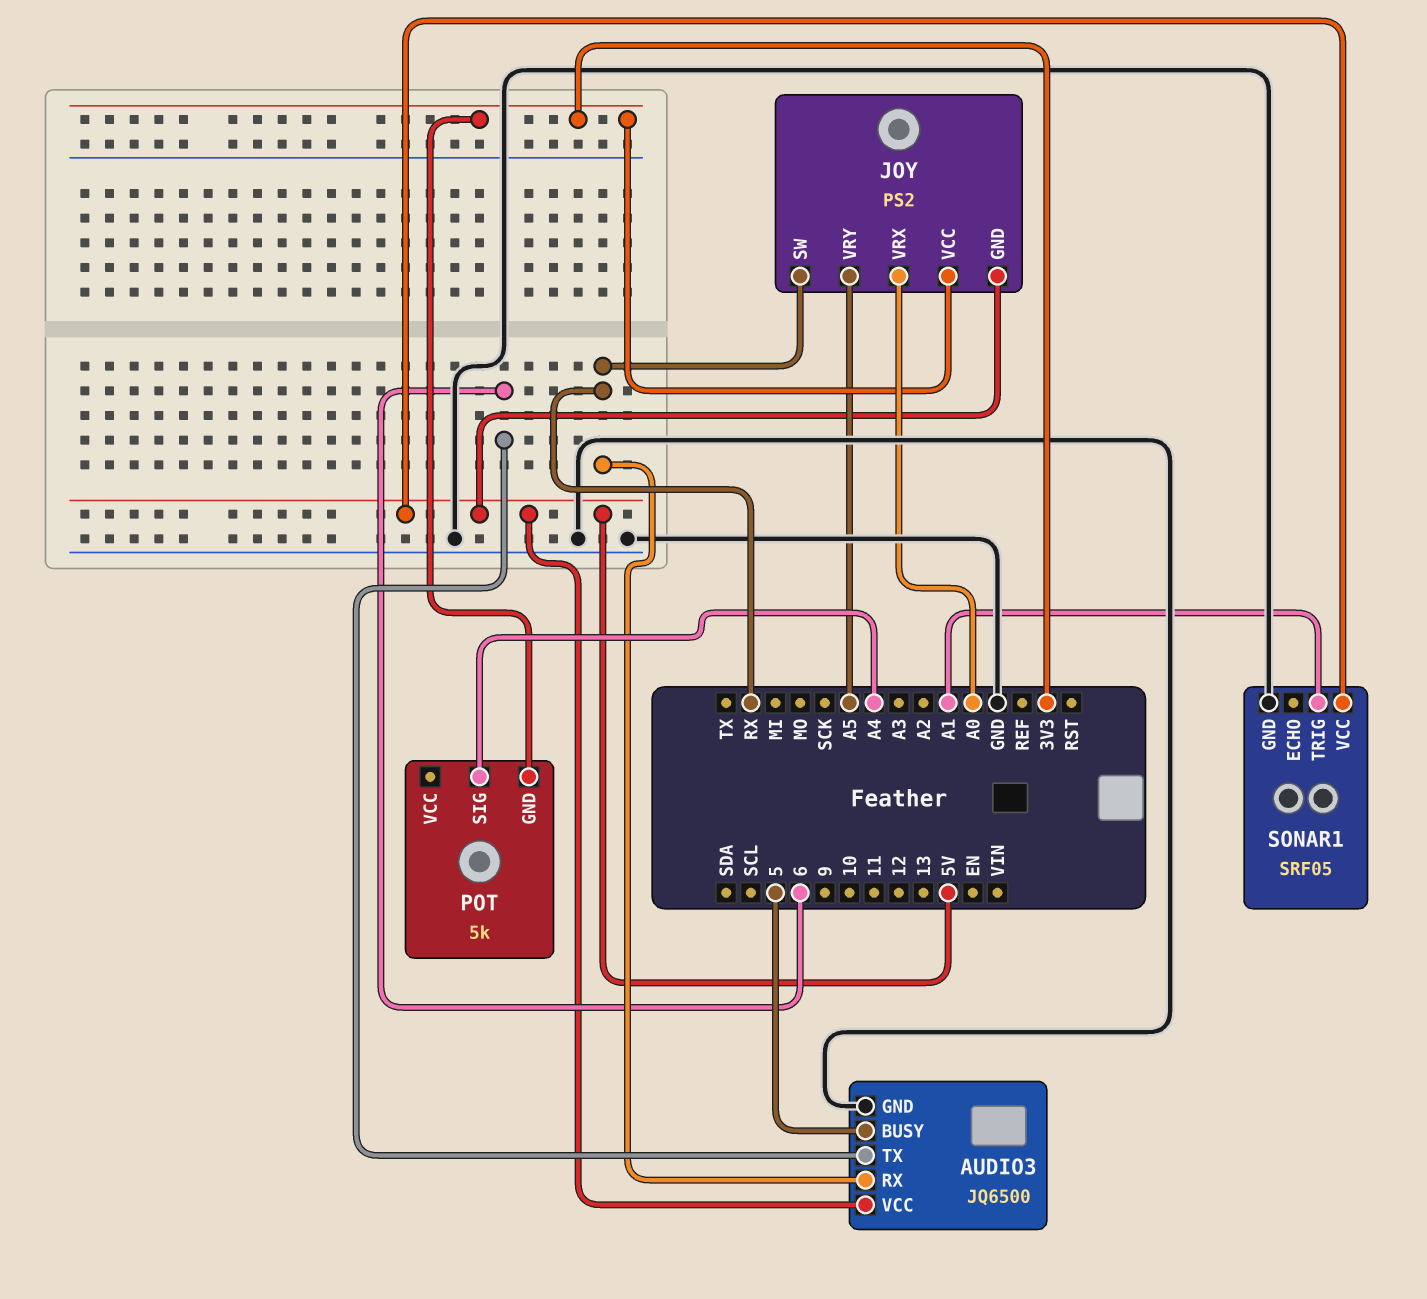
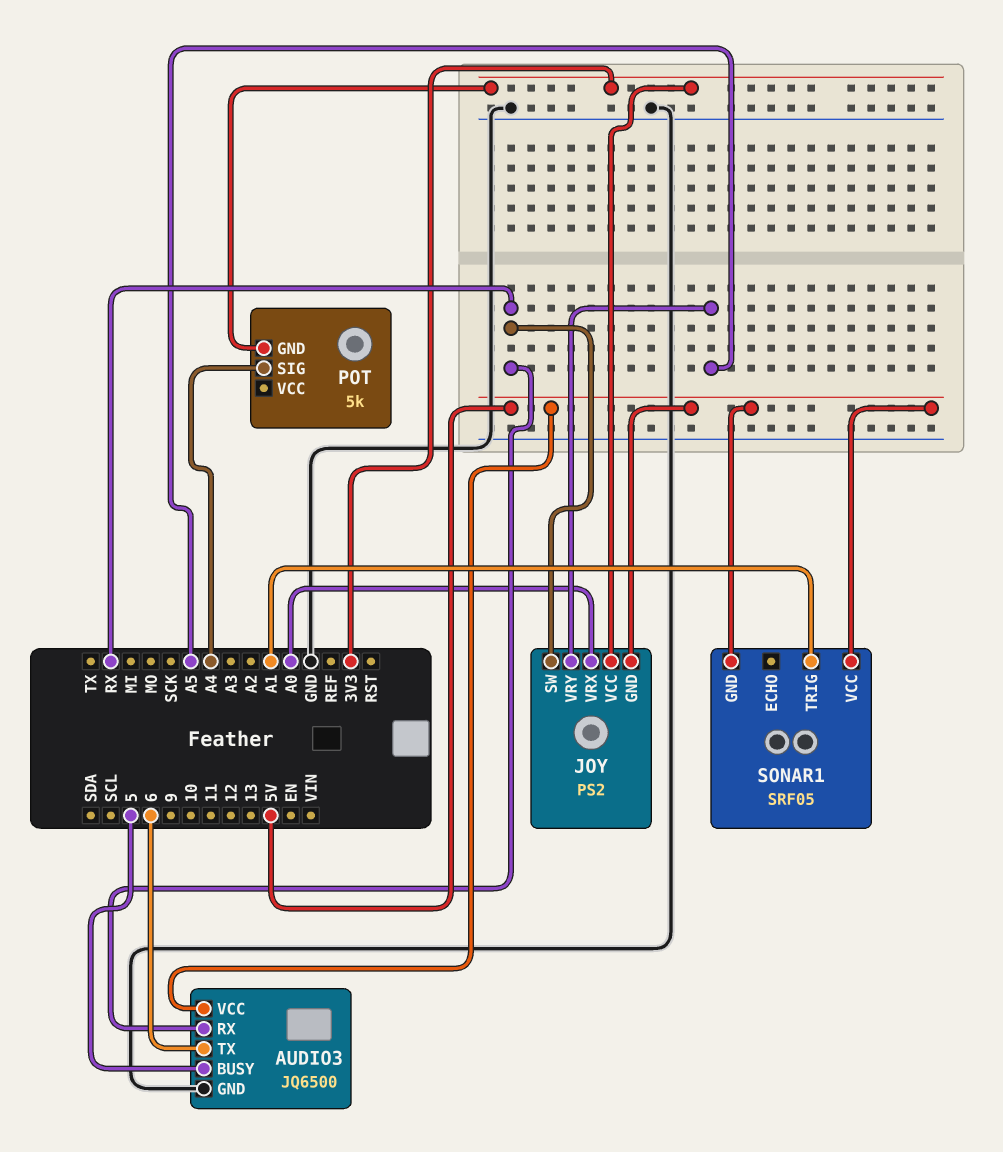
SONAR1 pin GND: GND -> 5V

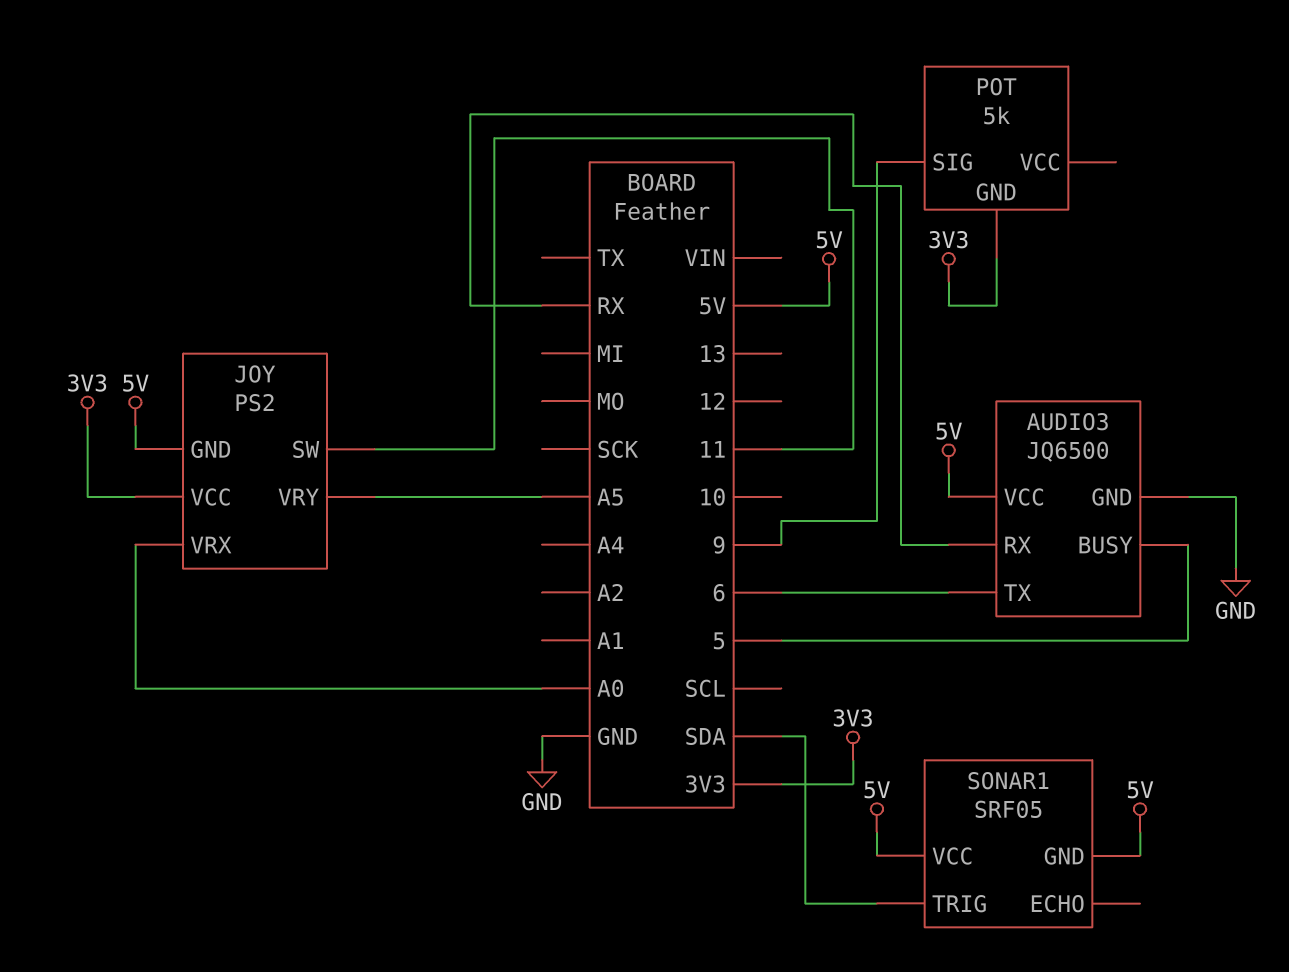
JOY pin SW: RX -> 11
POT pin SIG: A4 -> 9
SONAR1 pin TRIG: A1 -> SDA

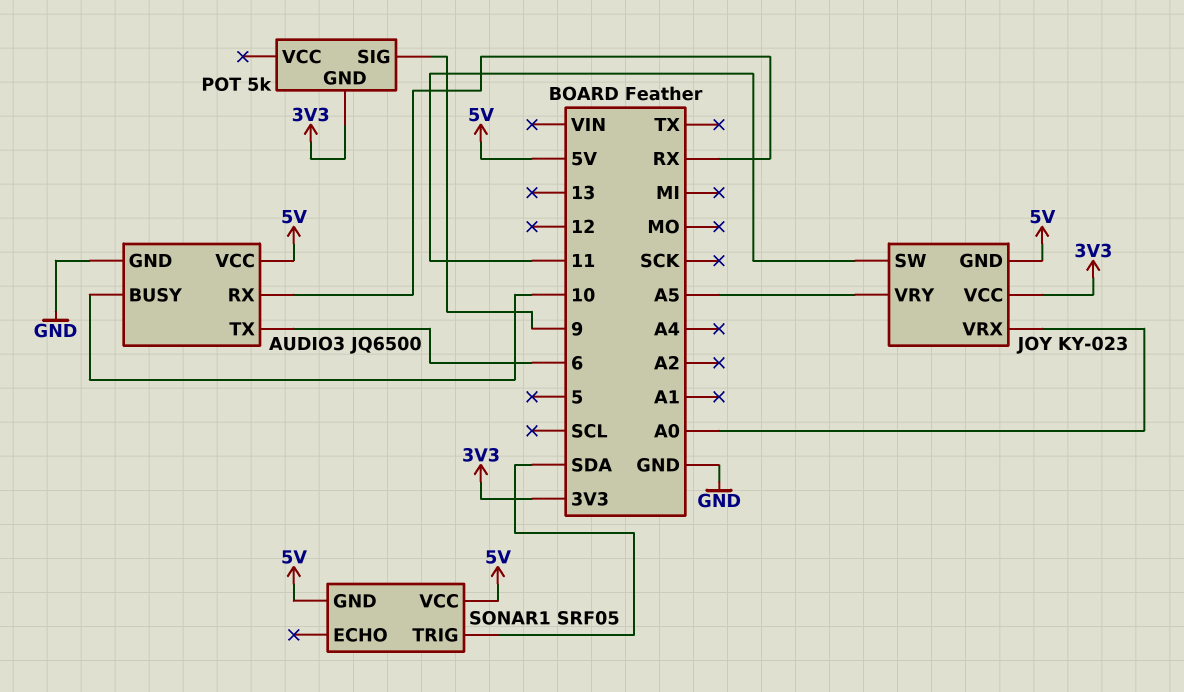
AUDIO3 pin BUSY: 5 -> 10
JOY: PS2 -> KY-023

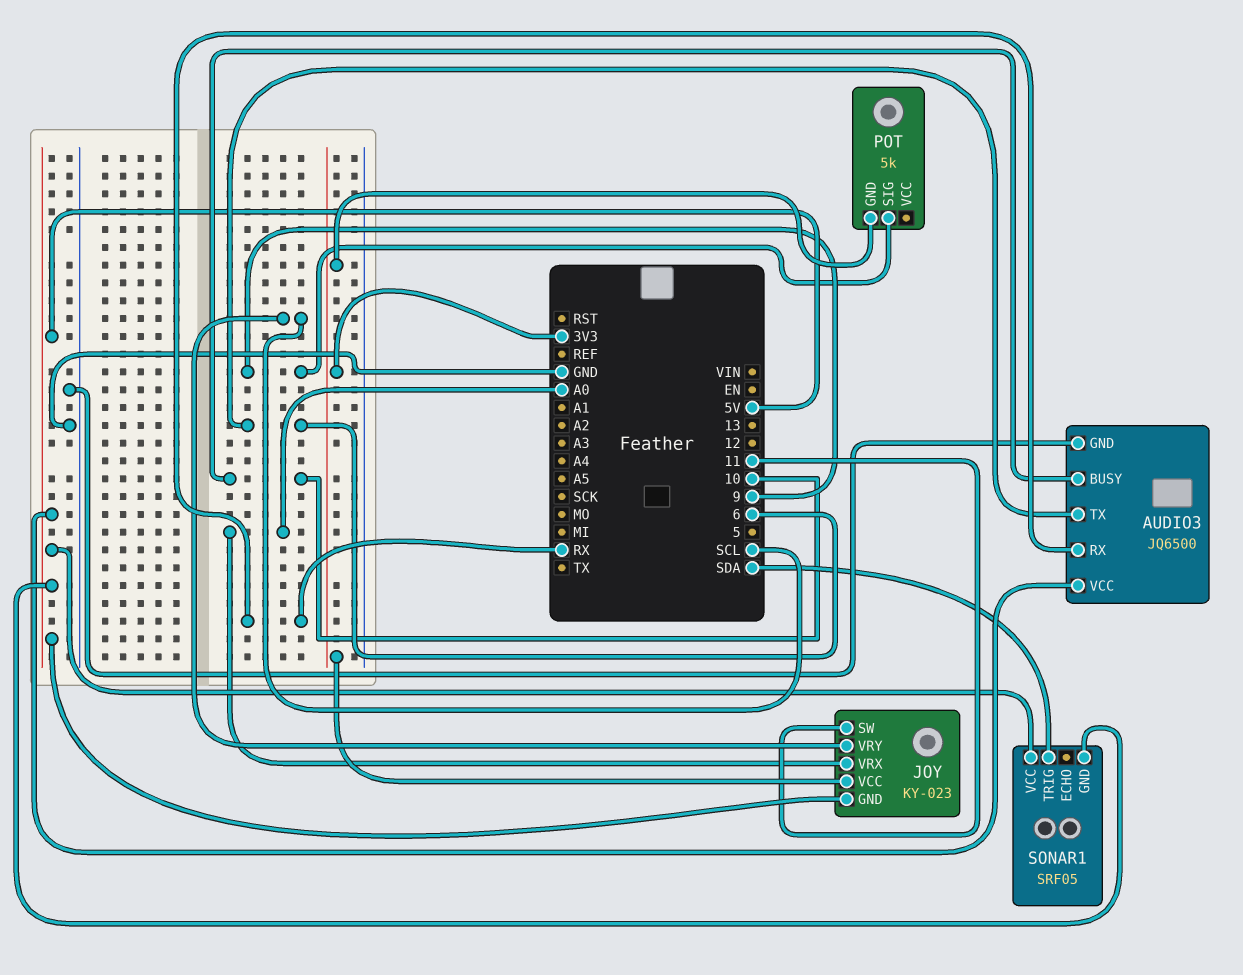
JOY pin VRY: A5 -> SCL

